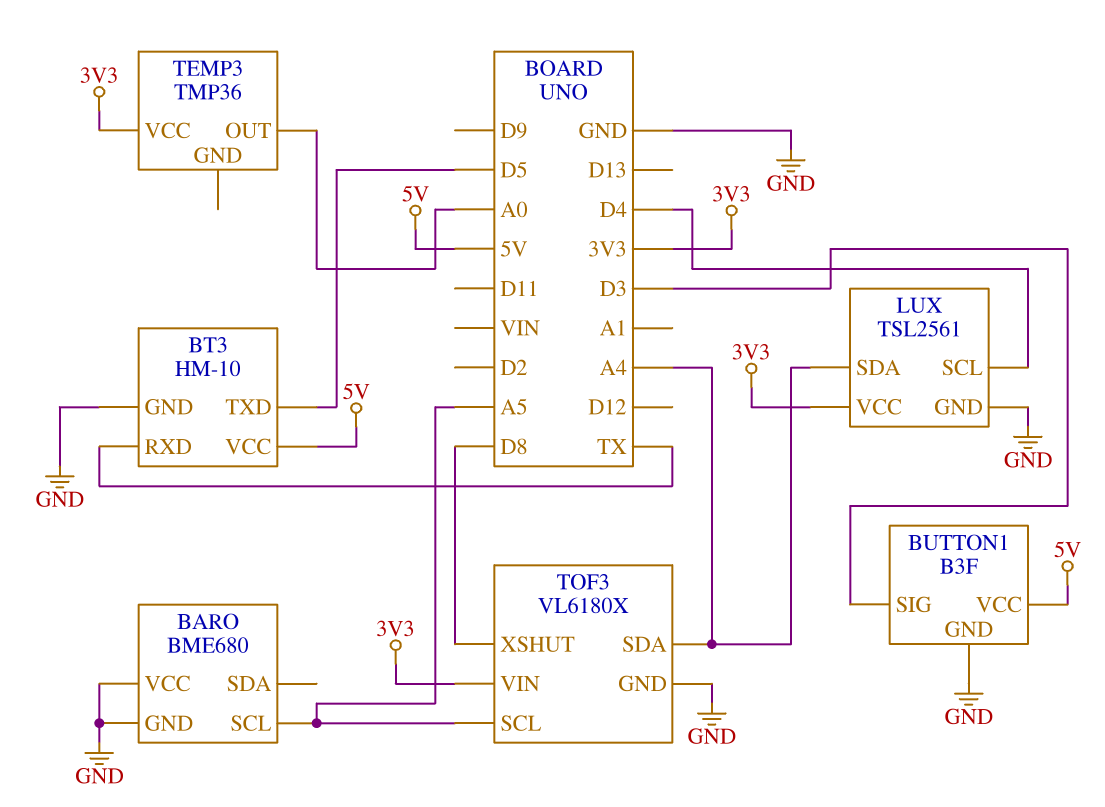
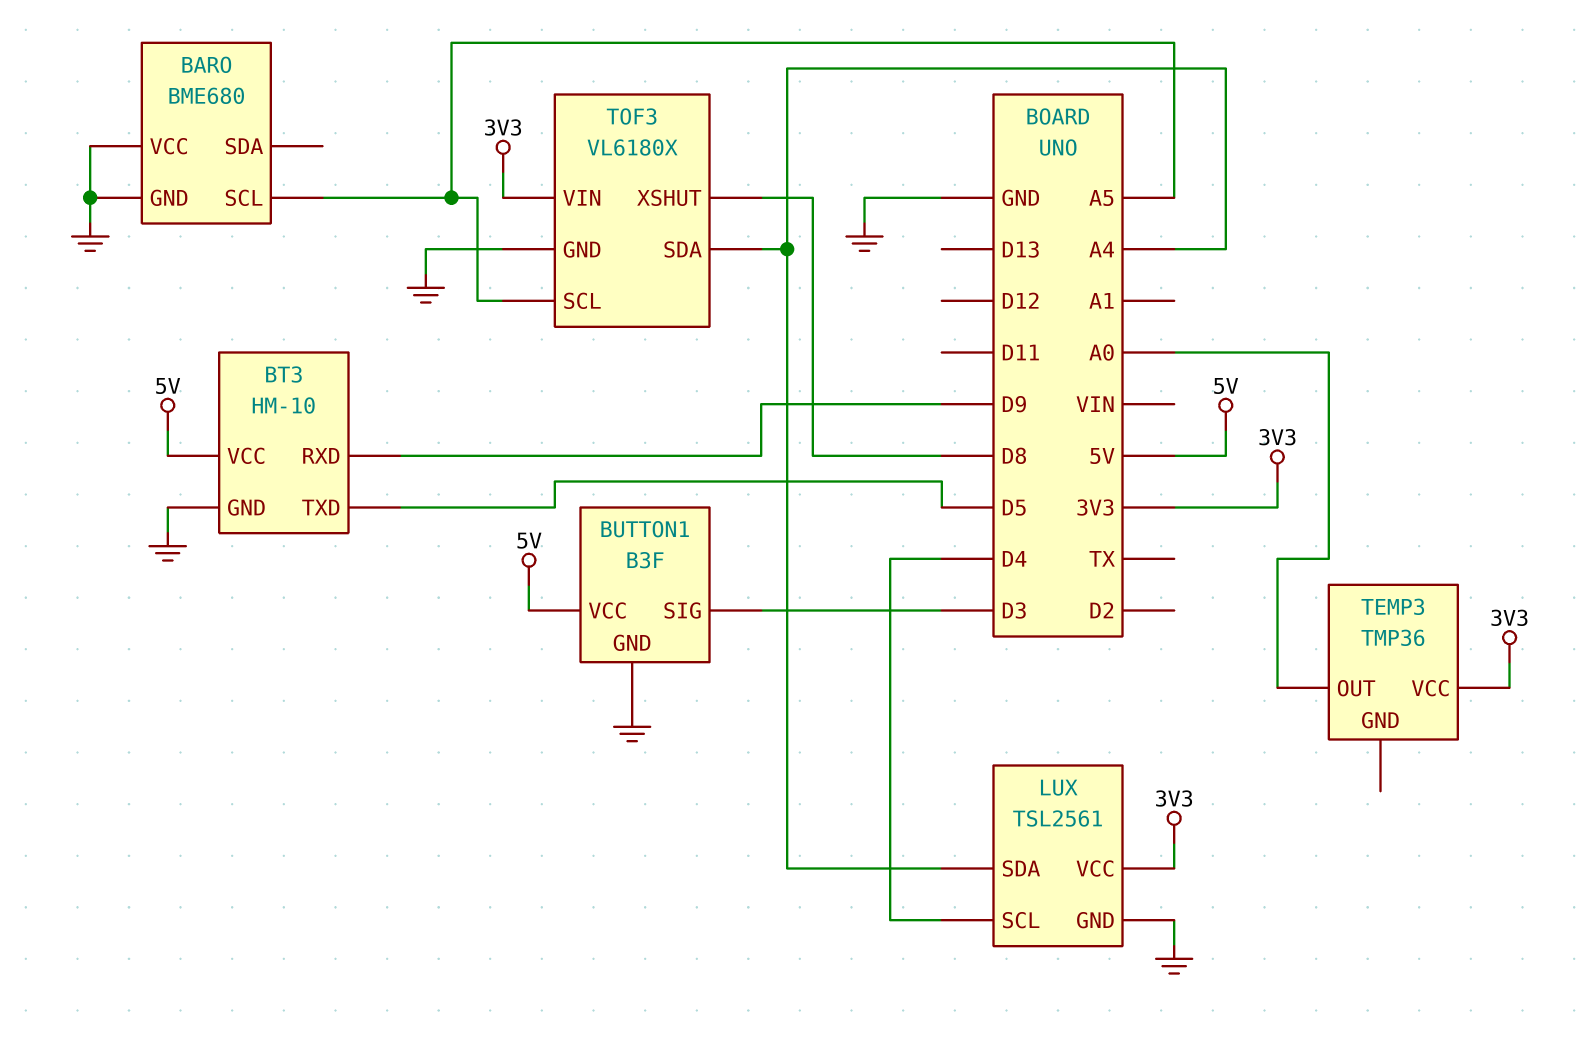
BT3 pin RXD: TX -> D9

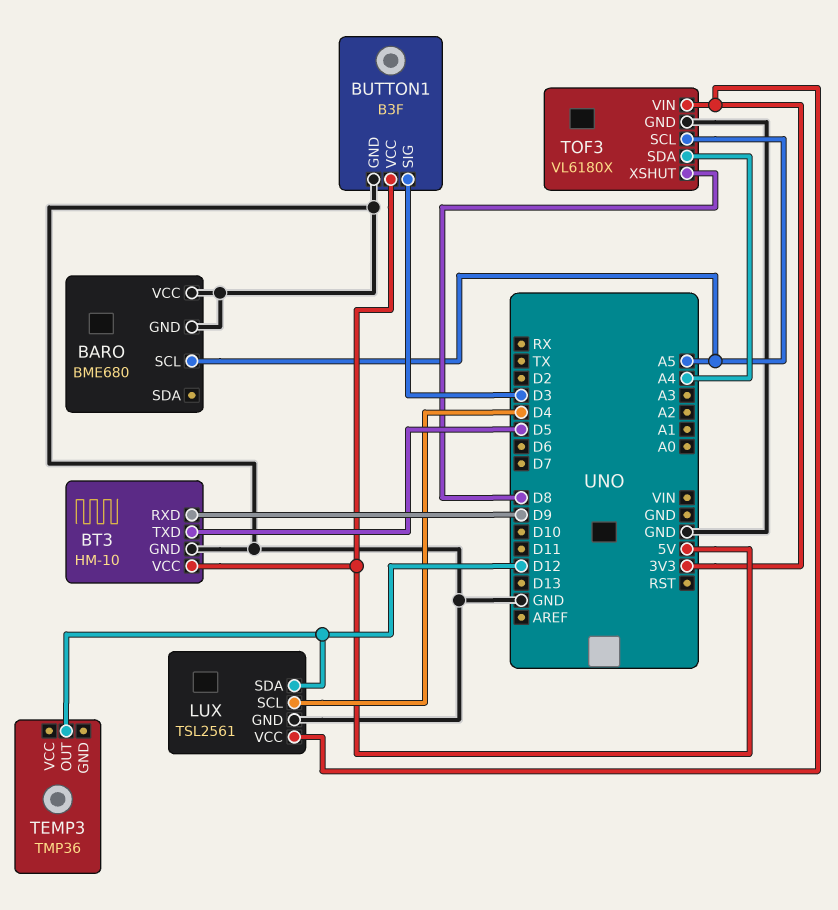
LUX pin SDA: A4 -> D12
TEMP3 pin OUT: A0 -> D12
TEMP3 pin VCC: 3V3 -> none

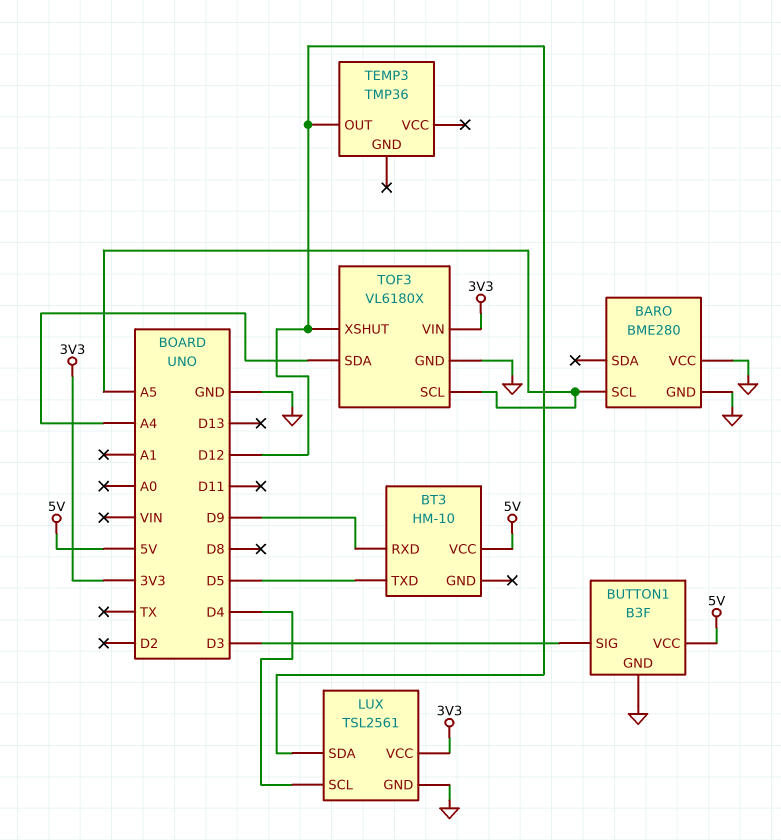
BARO: BME680 -> BME280
BT3 pin GND: GND -> none
TOF3 pin XSHUT: D8 -> D12

